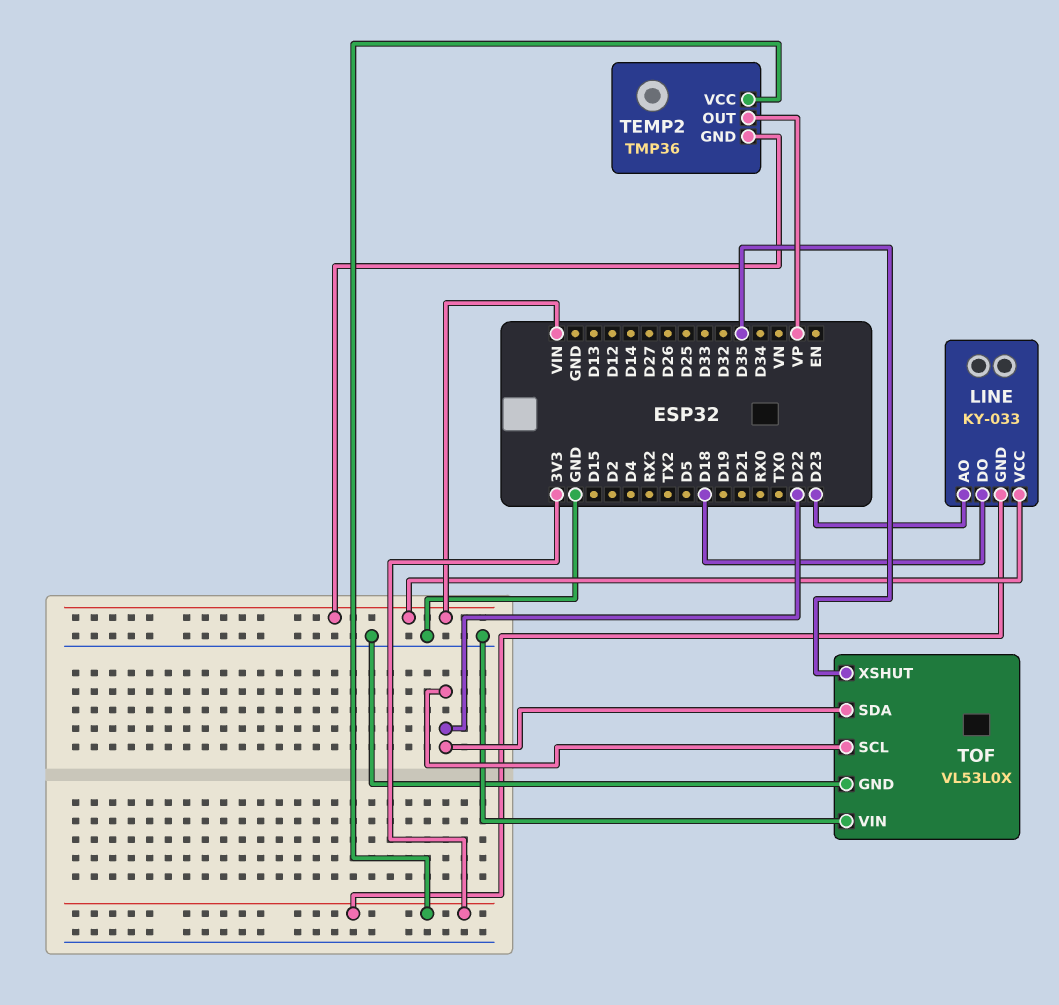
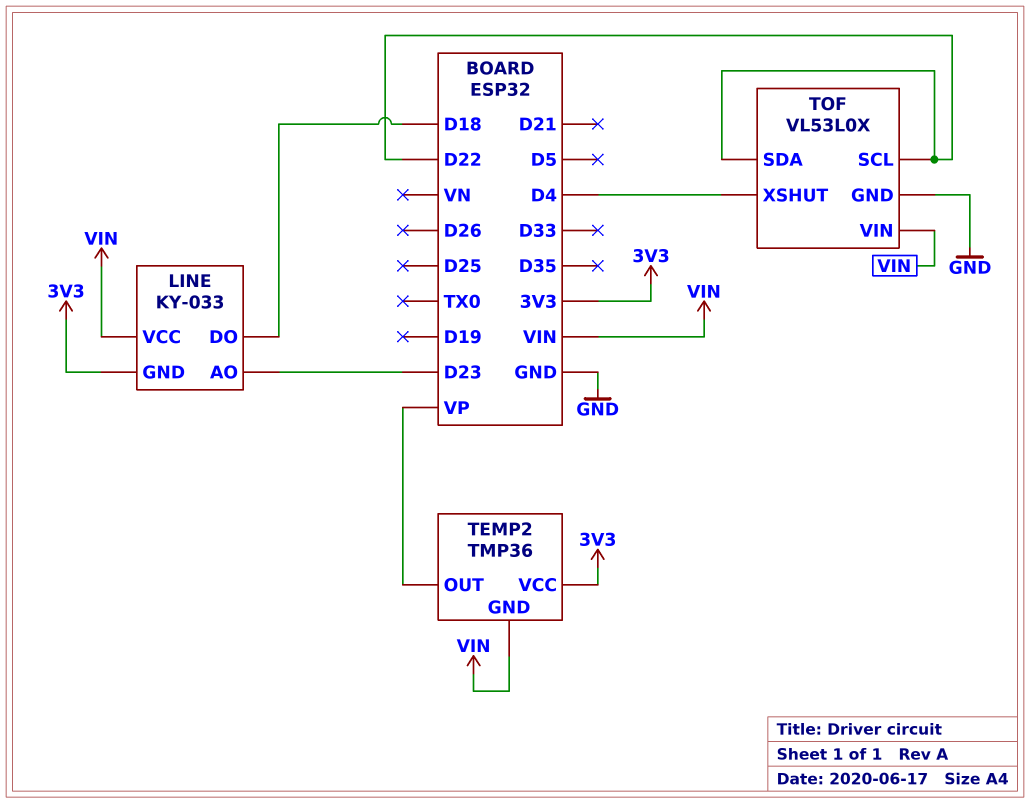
TOF pin VIN: GND -> VIN
TOF pin XSHUT: D35 -> D4

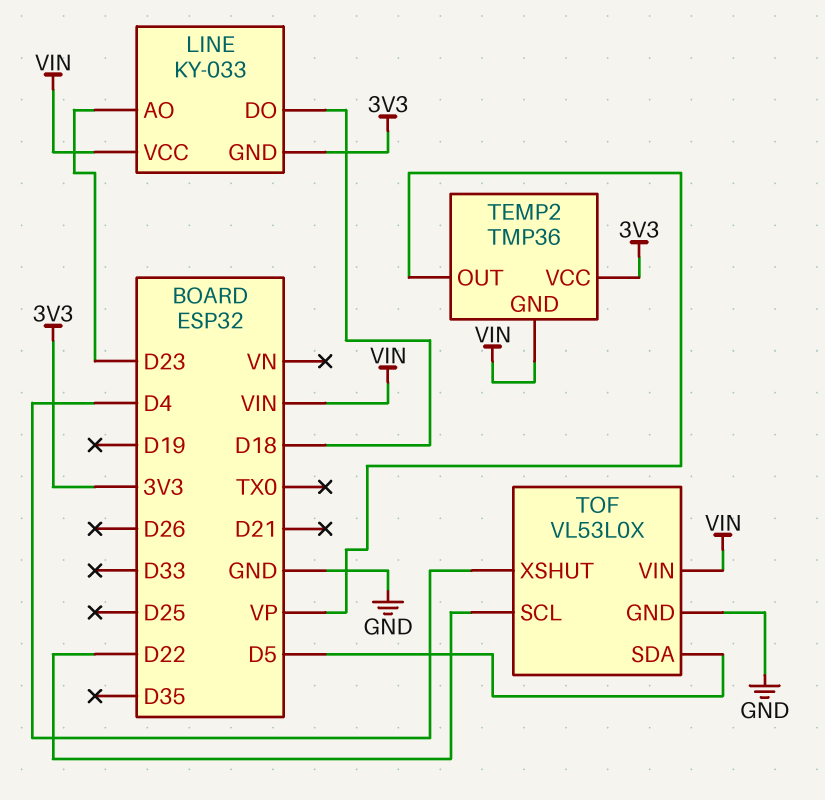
TOF pin SDA: D22 -> D5

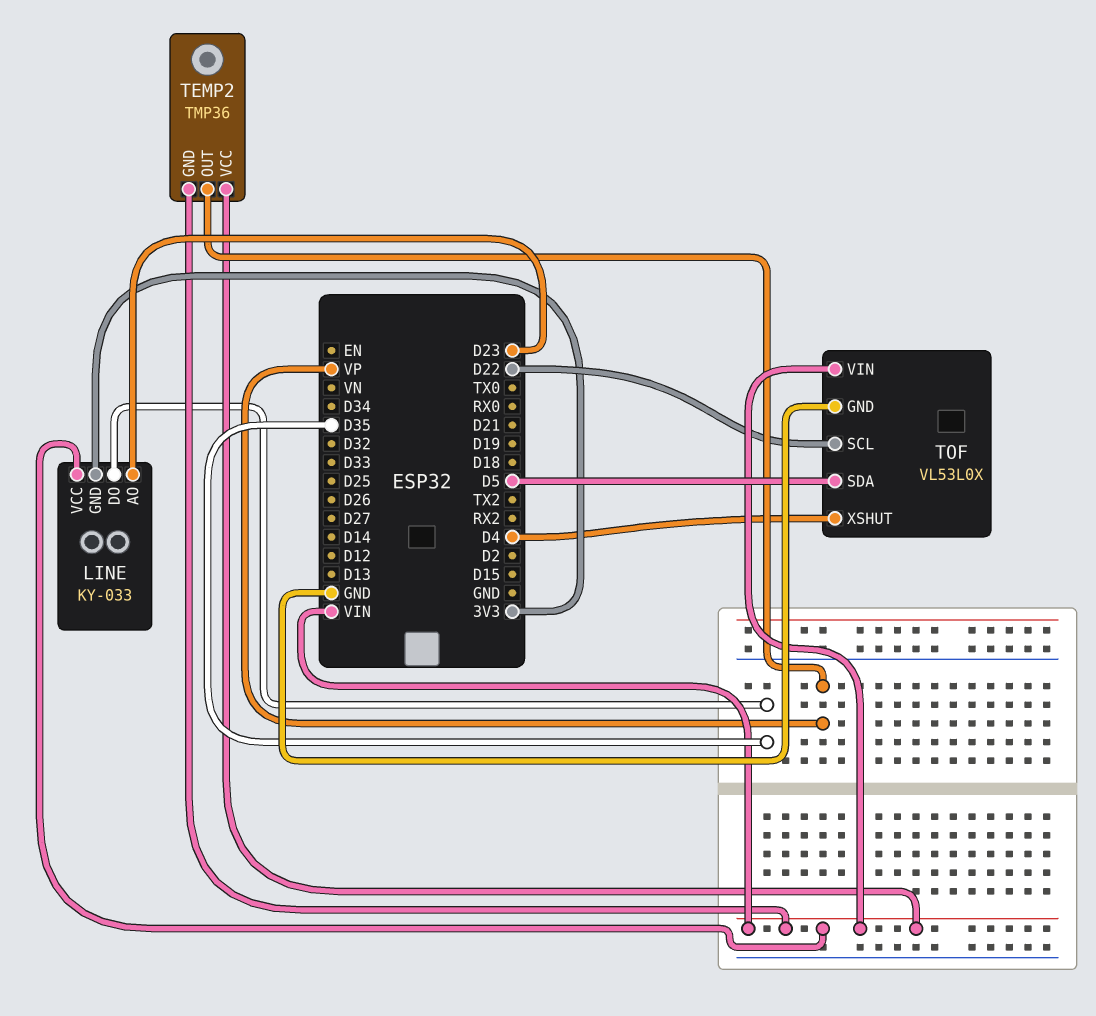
LINE pin DO: D18 -> D35
TEMP2 pin VCC: 3V3 -> VIN

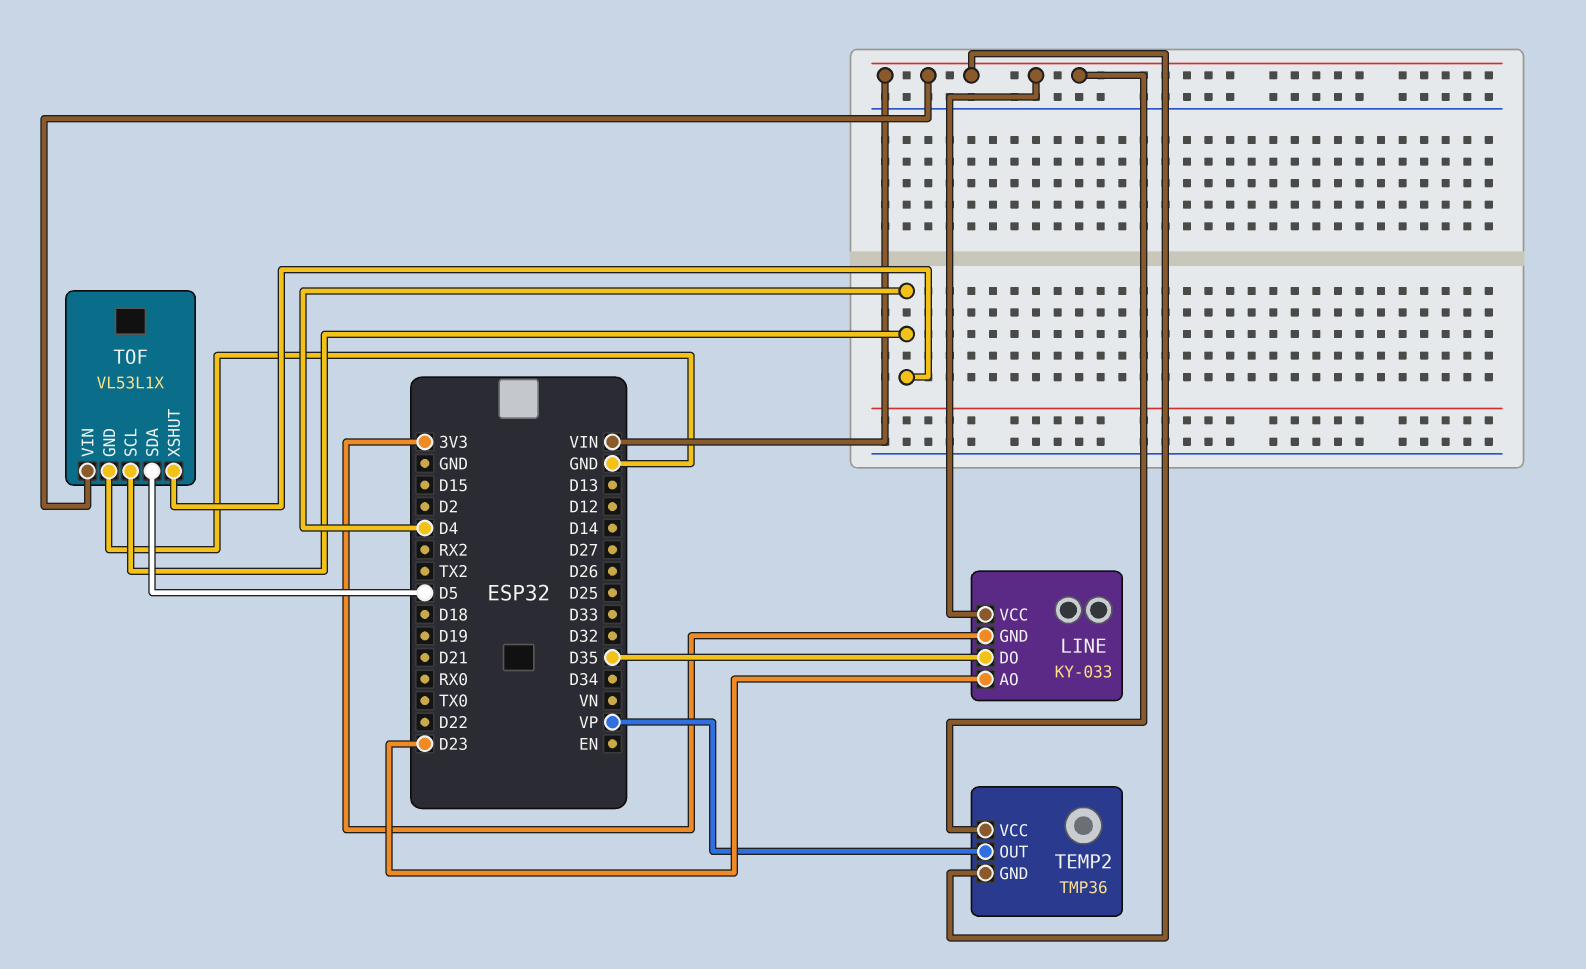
TOF: VL53L0X -> VL53L1X
TOF pin SCL: D22 -> D4

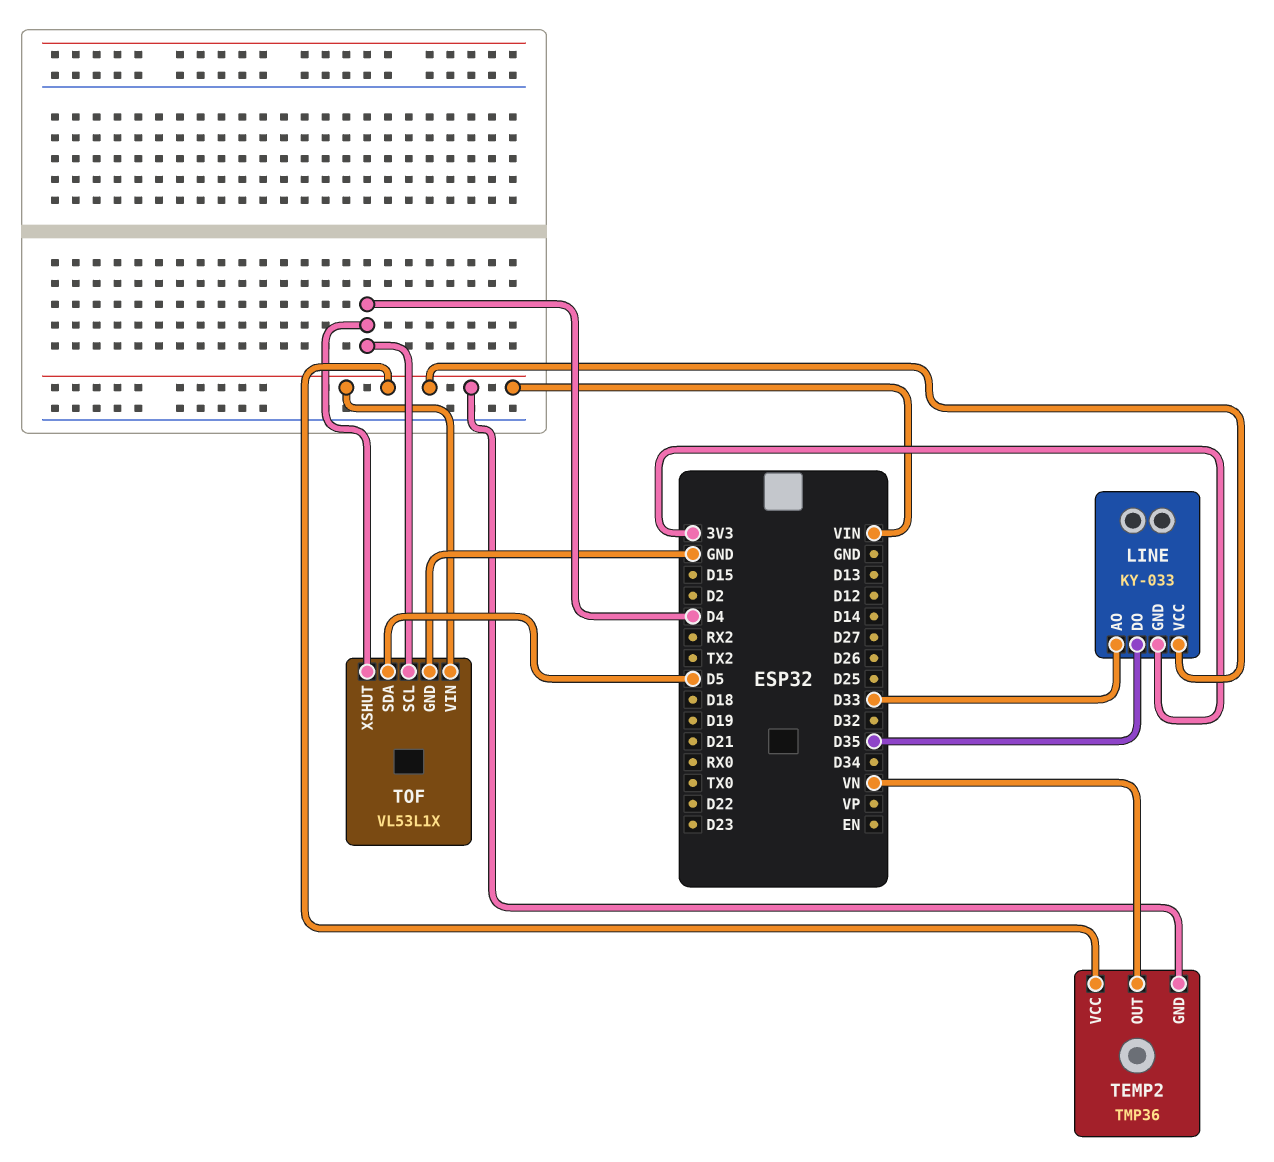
LINE pin AO: D23 -> D33
TEMP2 pin OUT: VP -> VN

